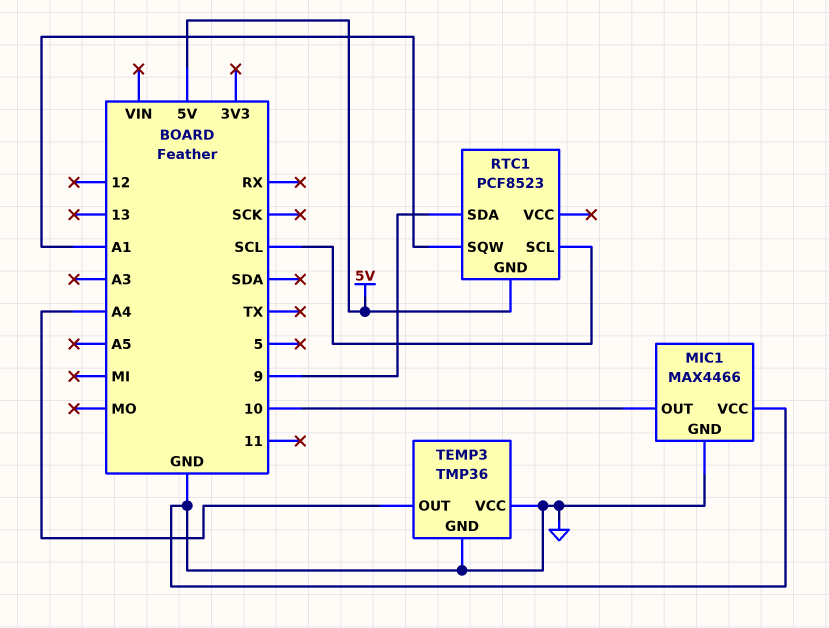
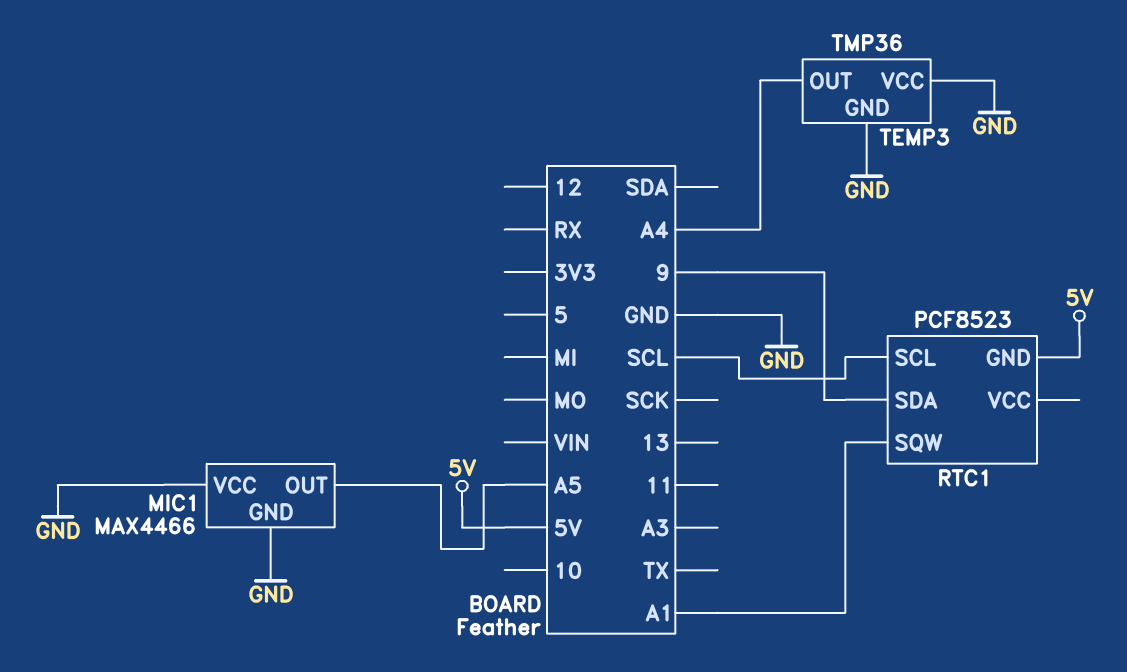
MIC1 pin OUT: 10 -> A5

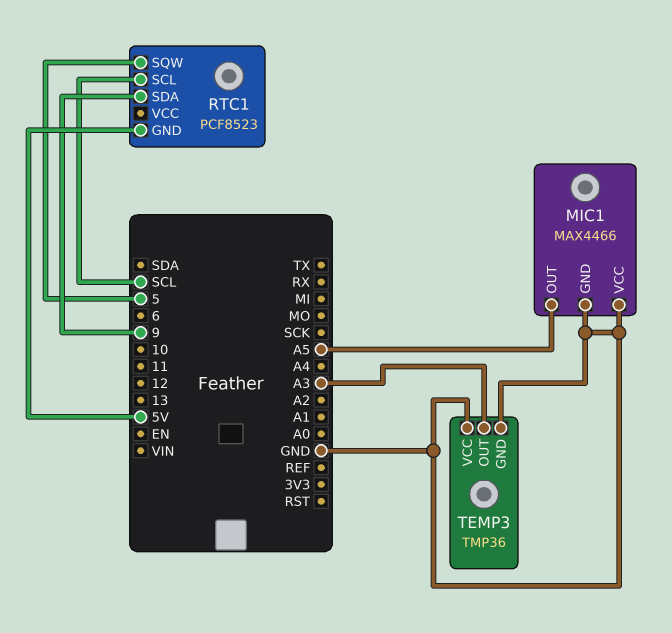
RTC1 pin SQW: A1 -> 5
TEMP3 pin OUT: A4 -> A3

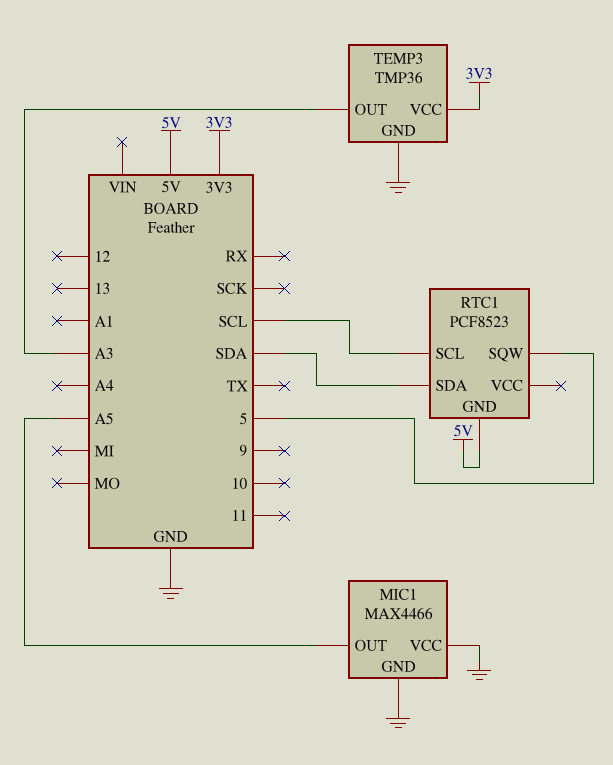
RTC1 pin SDA: 9 -> SDA
TEMP3 pin VCC: GND -> 3V3

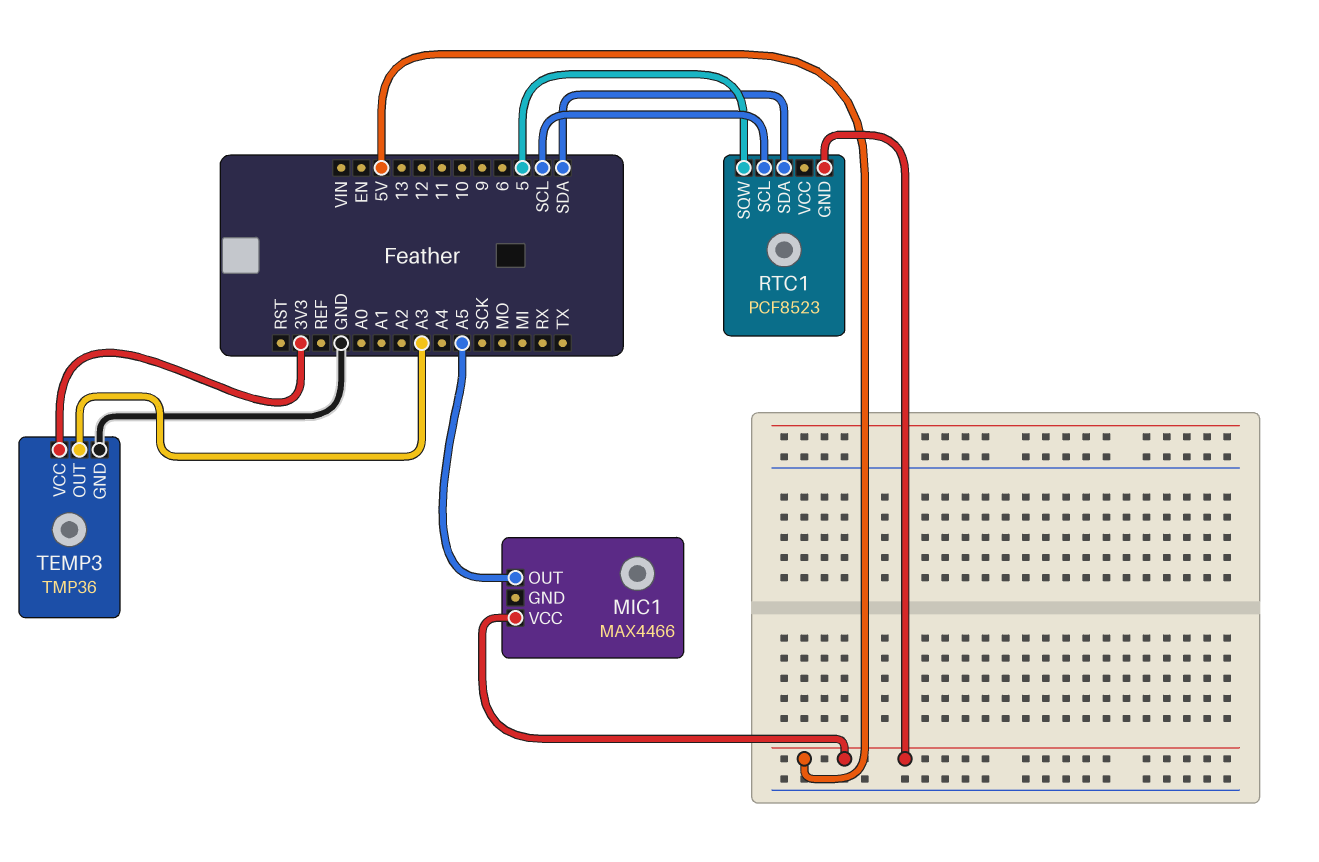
MIC1 pin GND: GND -> none
MIC1 pin VCC: GND -> 5V

